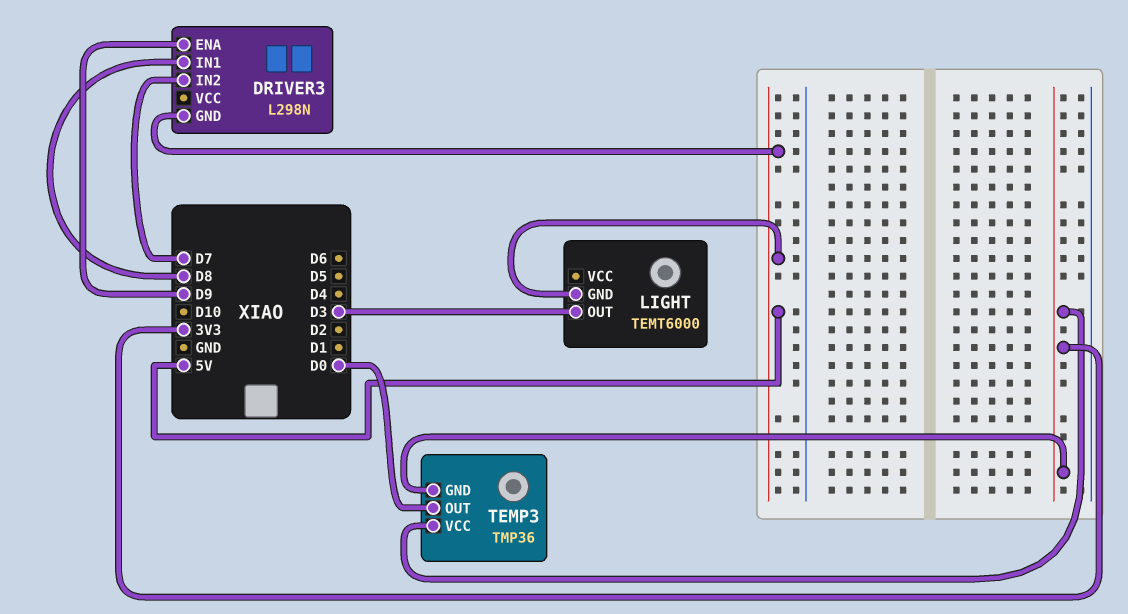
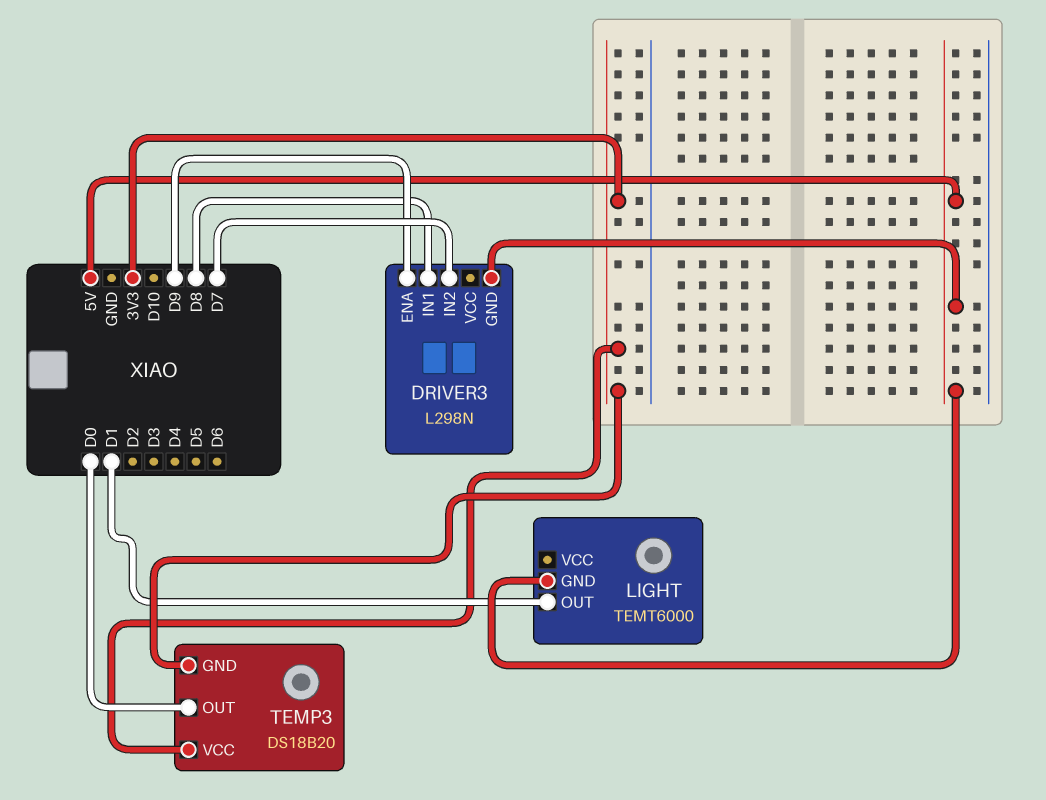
LIGHT pin OUT: D3 -> D1
TEMP3: TMP36 -> DS18B20

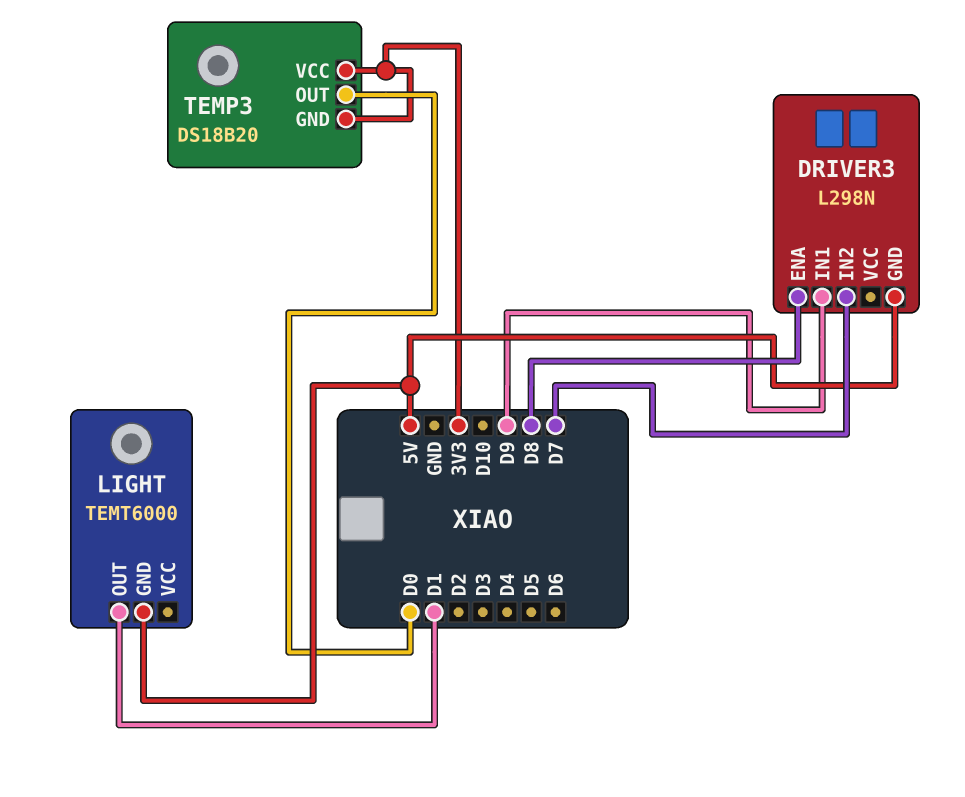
DRIVER3 pin ENA: D9 -> D8
DRIVER3 pin IN1: D8 -> D9

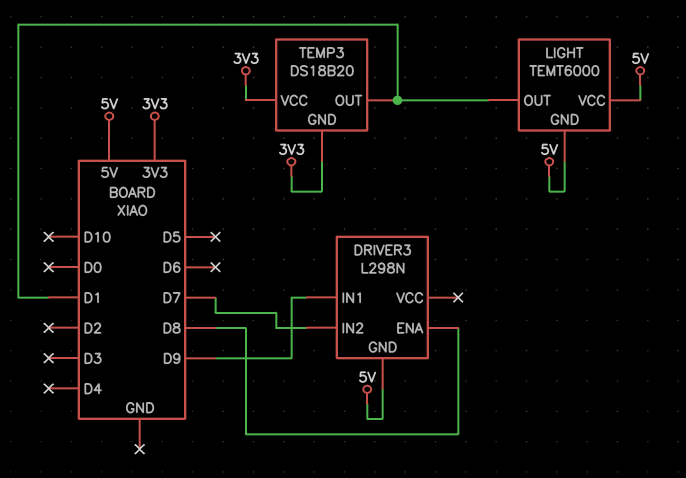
LIGHT pin VCC: none -> 5V
TEMP3 pin OUT: D0 -> D1

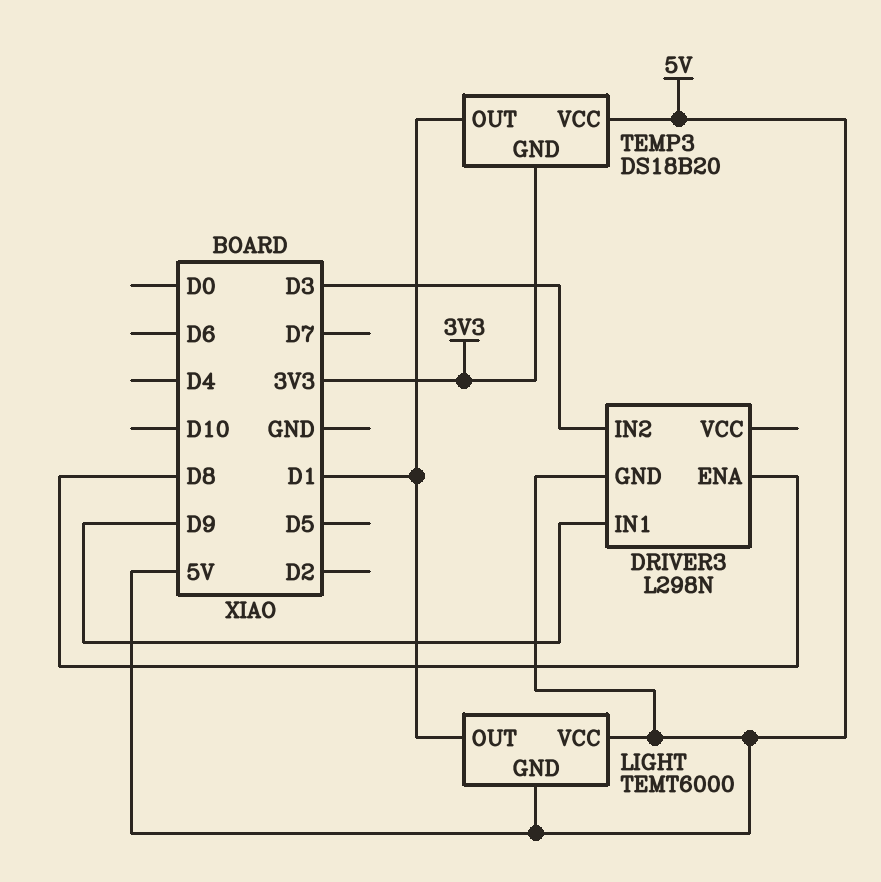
DRIVER3 pin IN2: D7 -> D3
TEMP3 pin VCC: 3V3 -> 5V

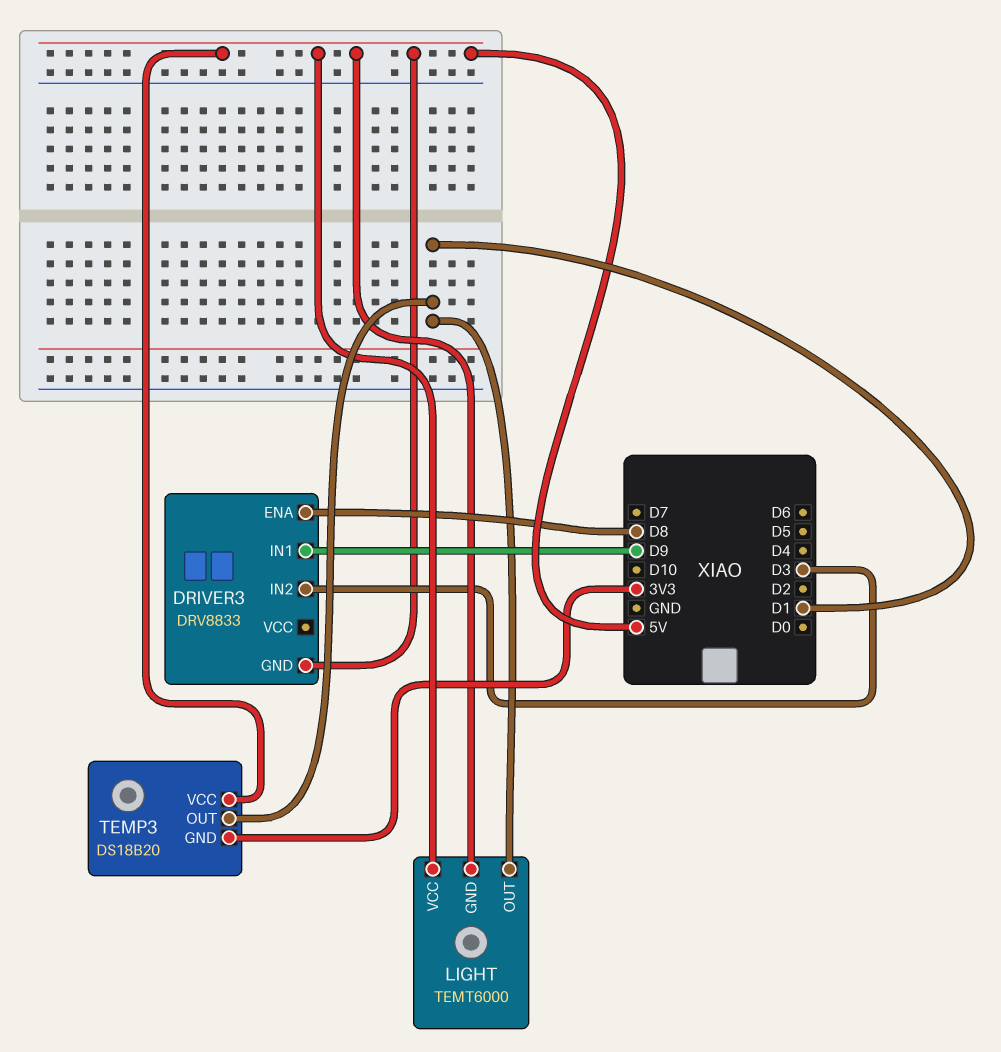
DRIVER3: L298N -> DRV8833

